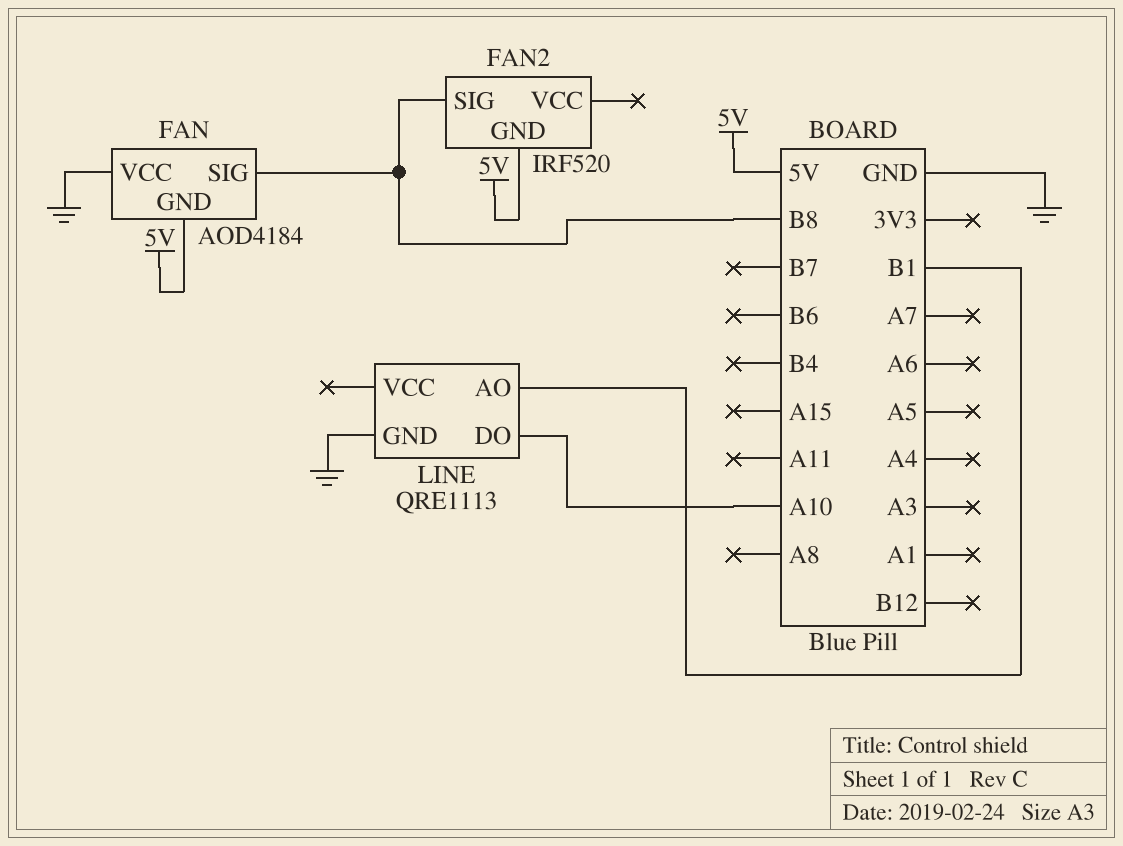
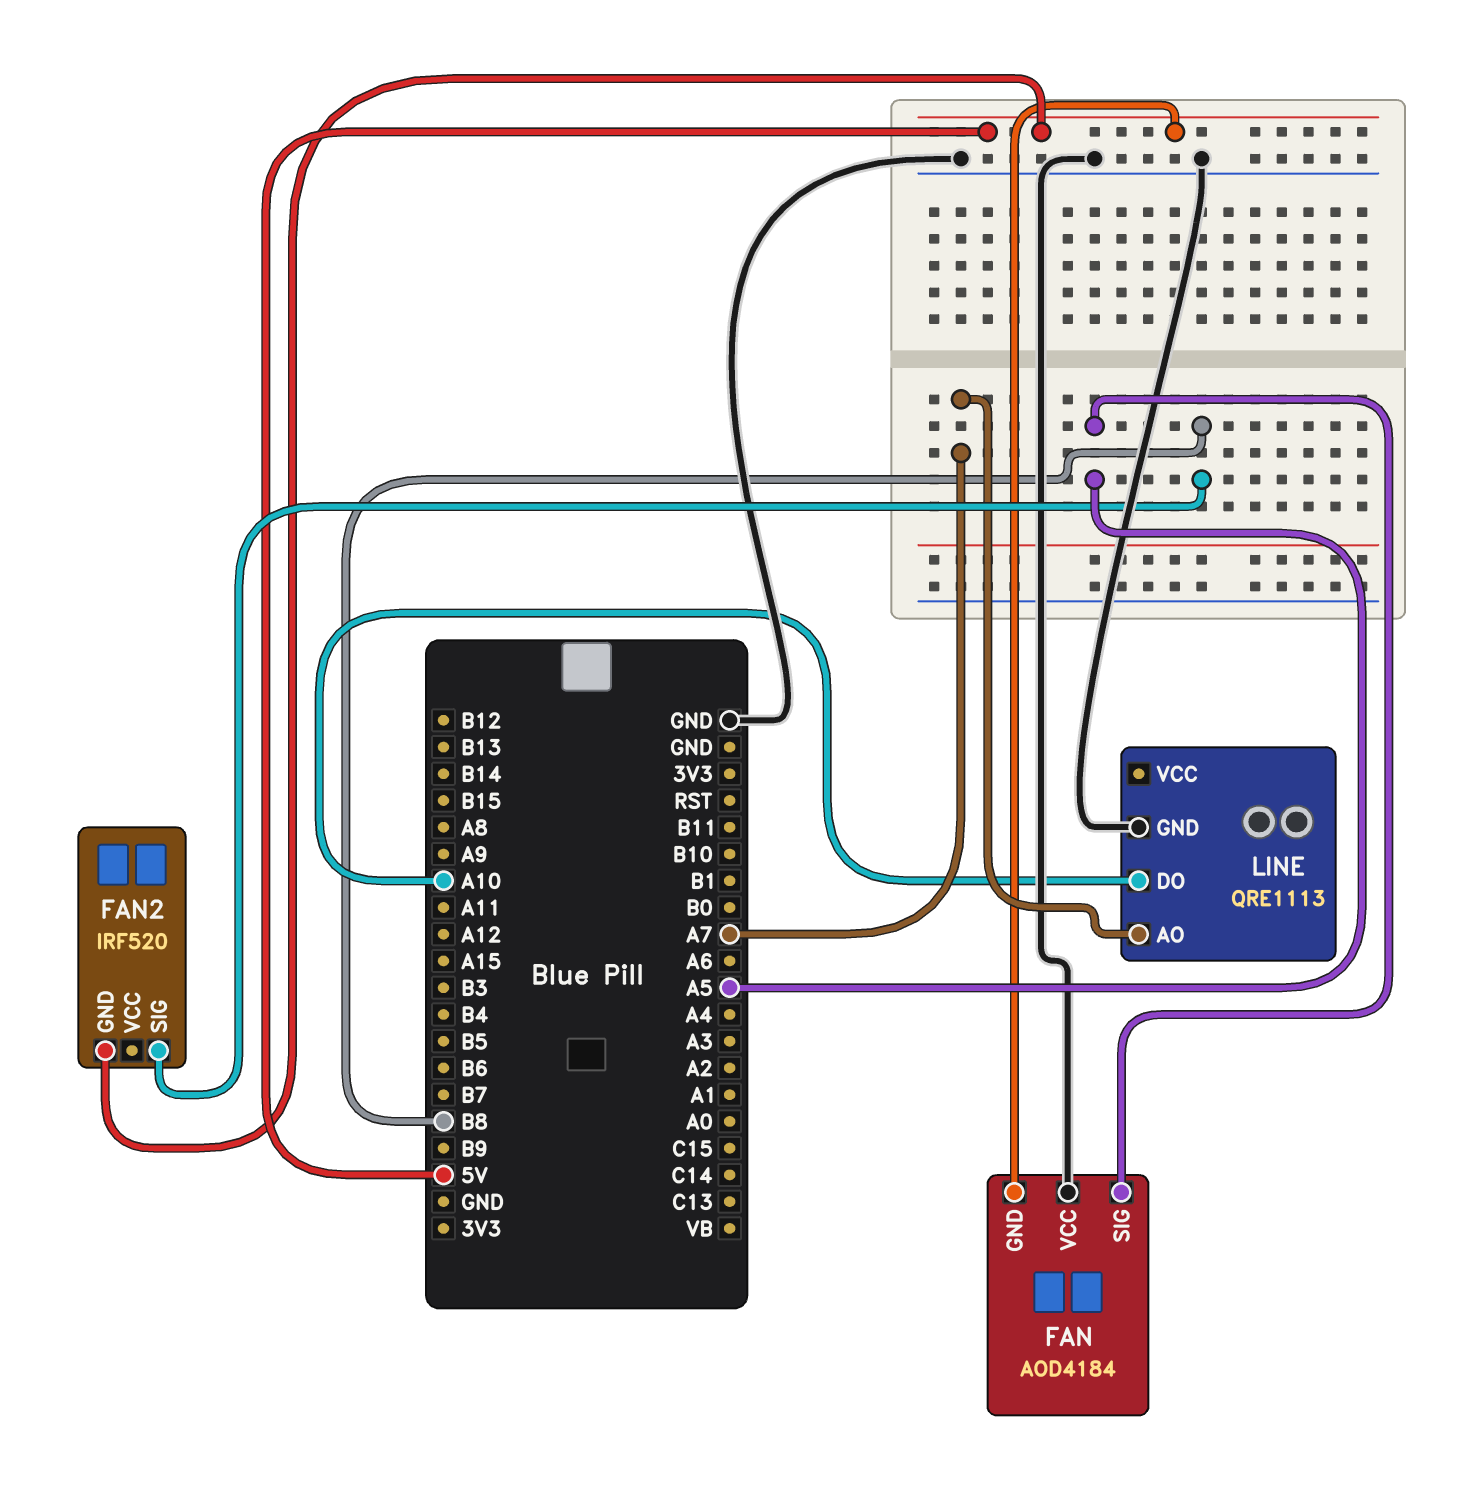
FAN pin SIG: B8 -> A5
LINE pin AO: B1 -> A7

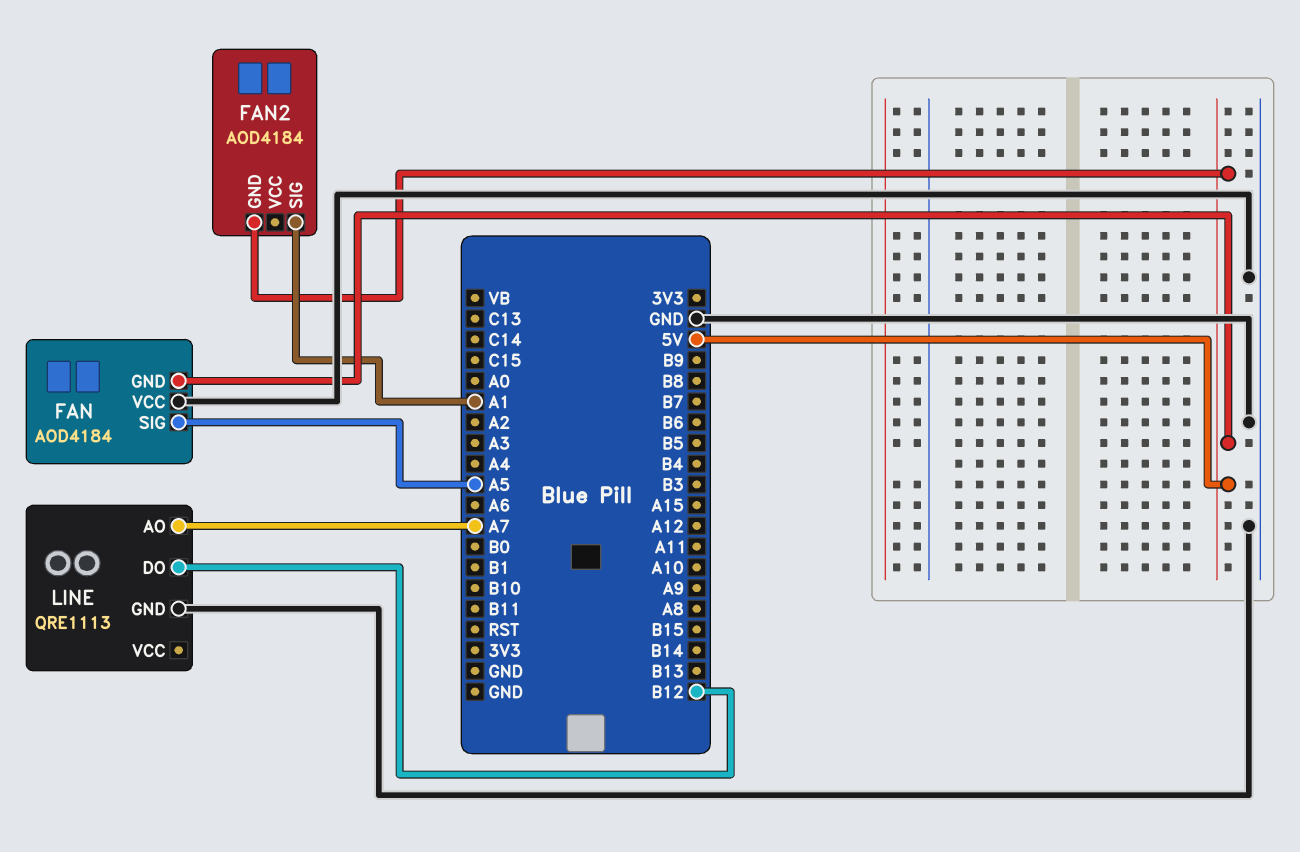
FAN2: IRF520 -> AOD4184
FAN2 pin SIG: B8 -> A1
LINE pin DO: A10 -> B12

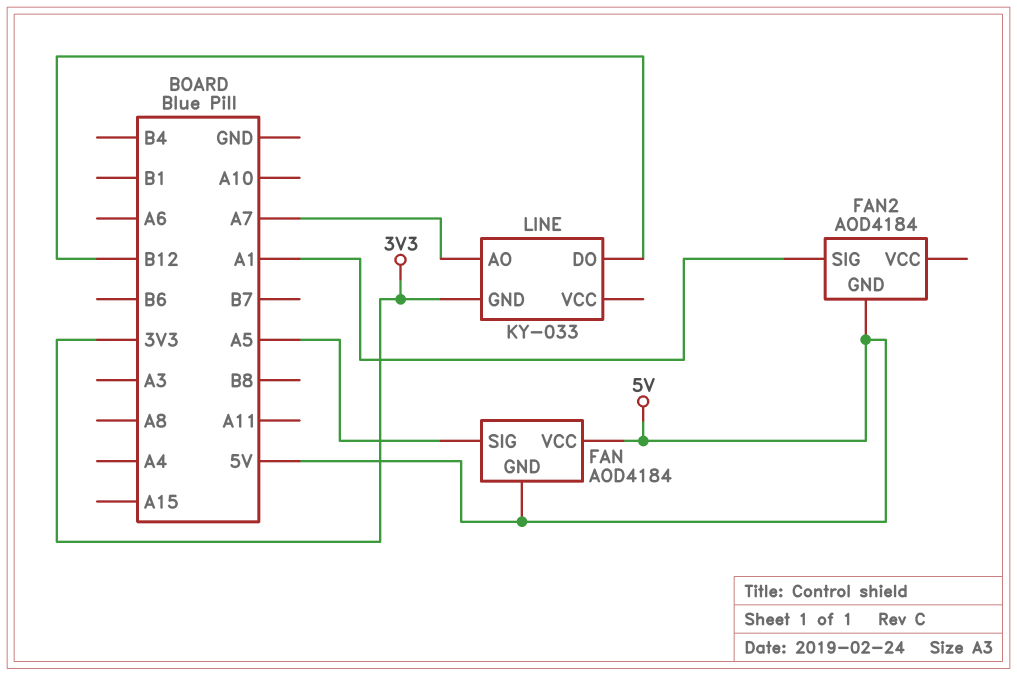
FAN pin VCC: GND -> 5V
LINE: QRE1113 -> KY-033
LINE pin GND: GND -> 3V3

